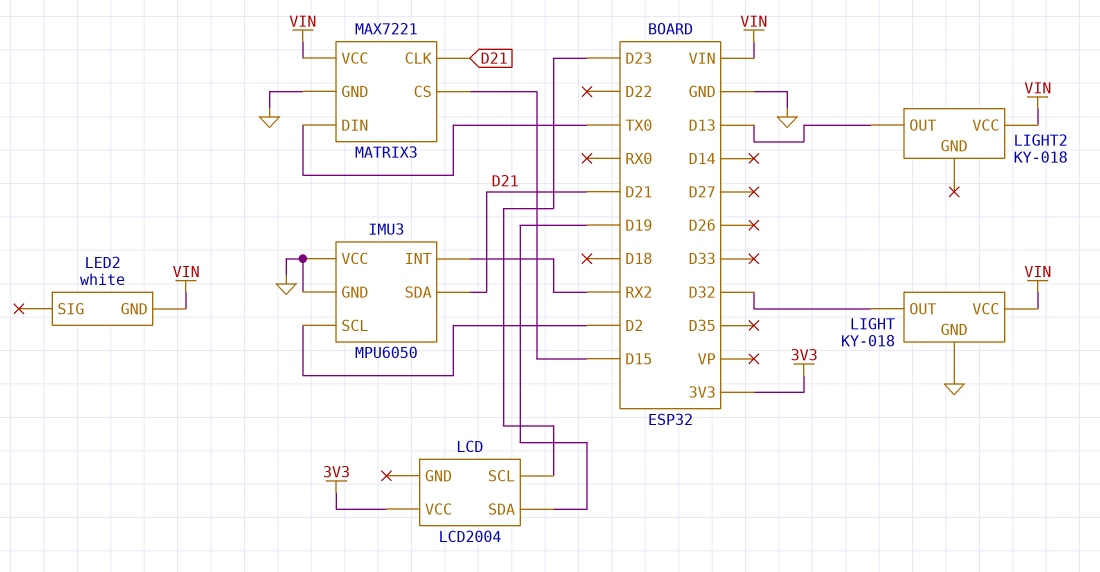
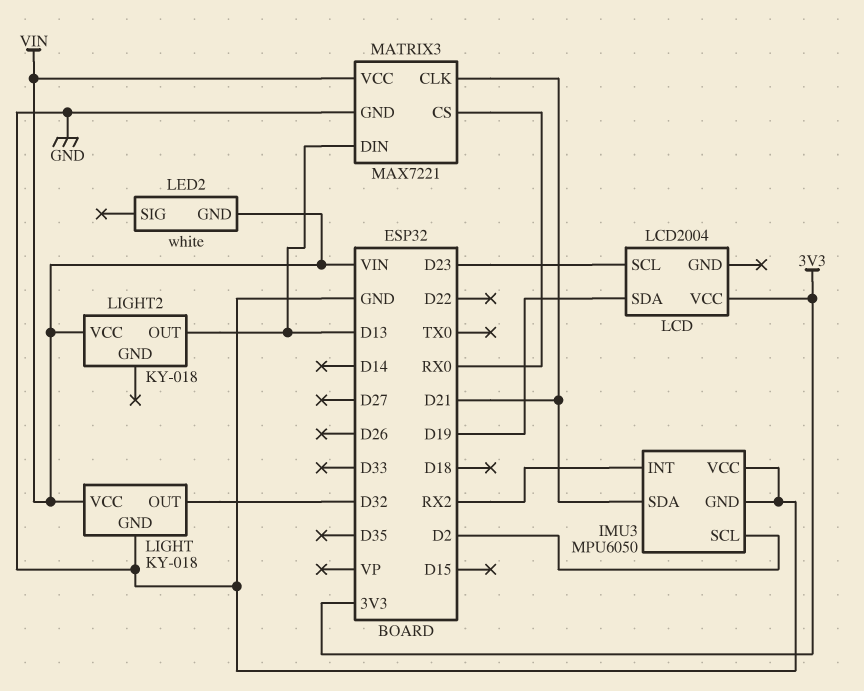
MATRIX3 pin CS: D15 -> RX0
MATRIX3 pin DIN: TX0 -> D13

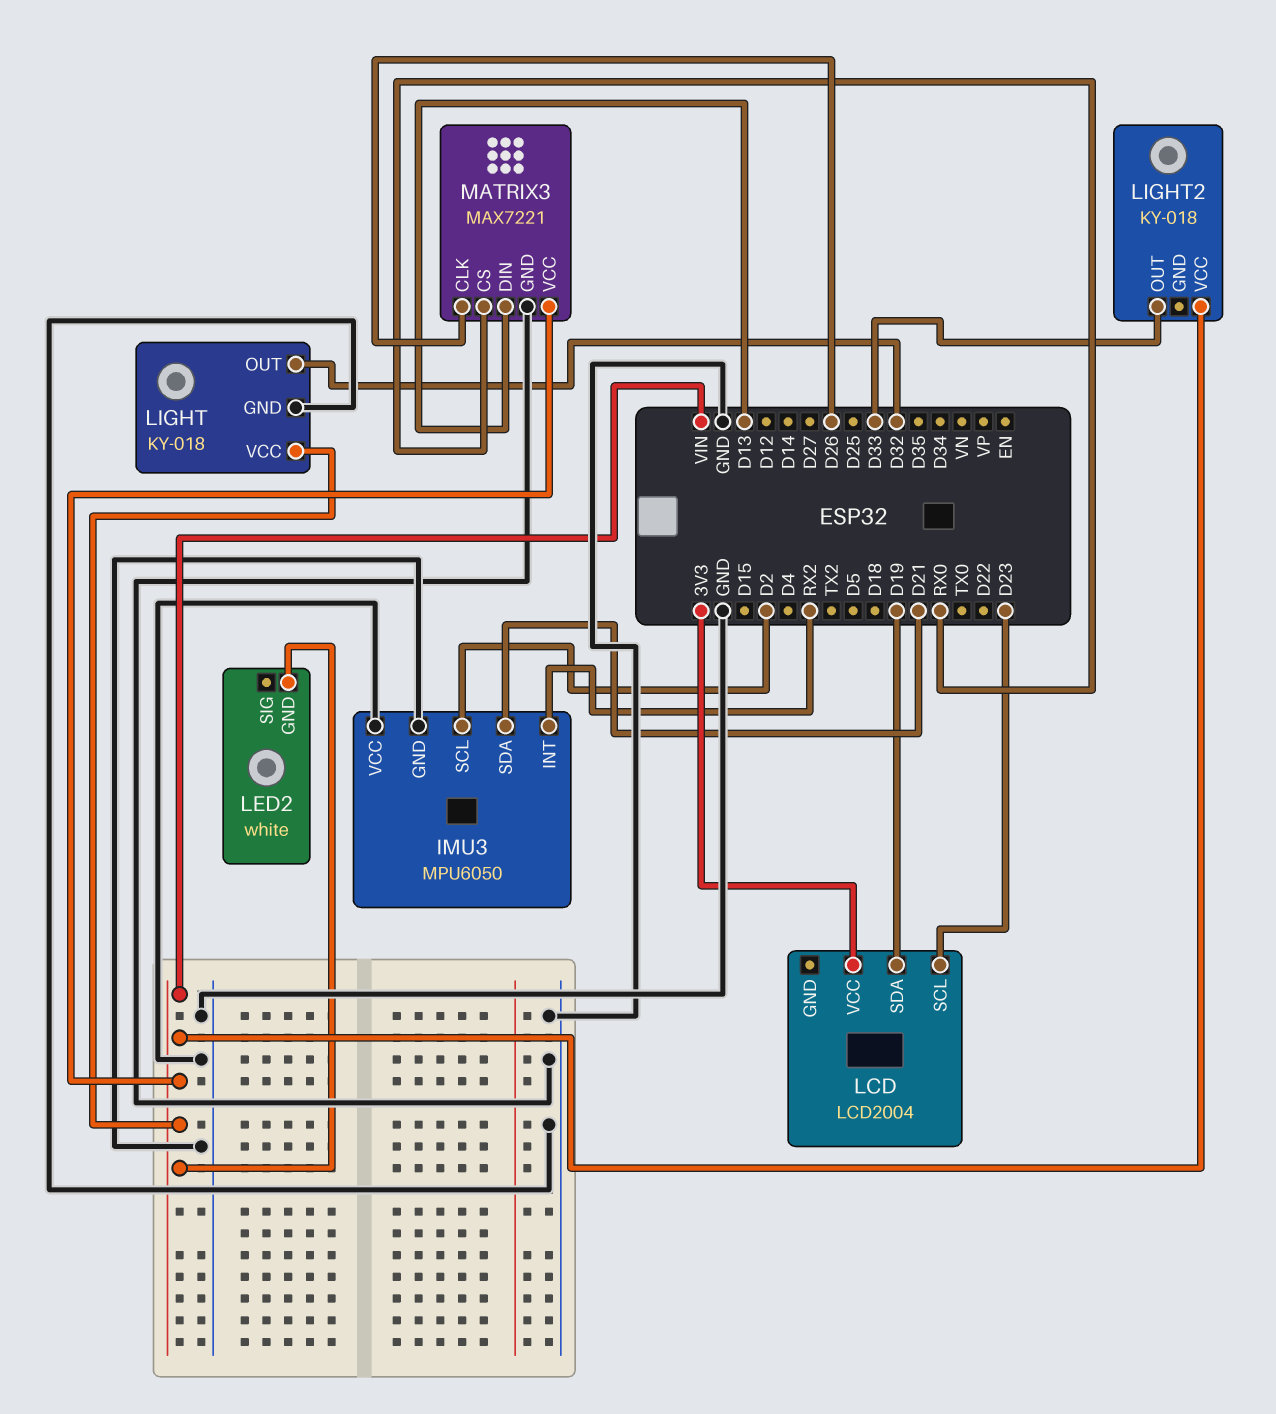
LIGHT2 pin OUT: D13 -> D33
MATRIX3 pin CLK: D21 -> D26

